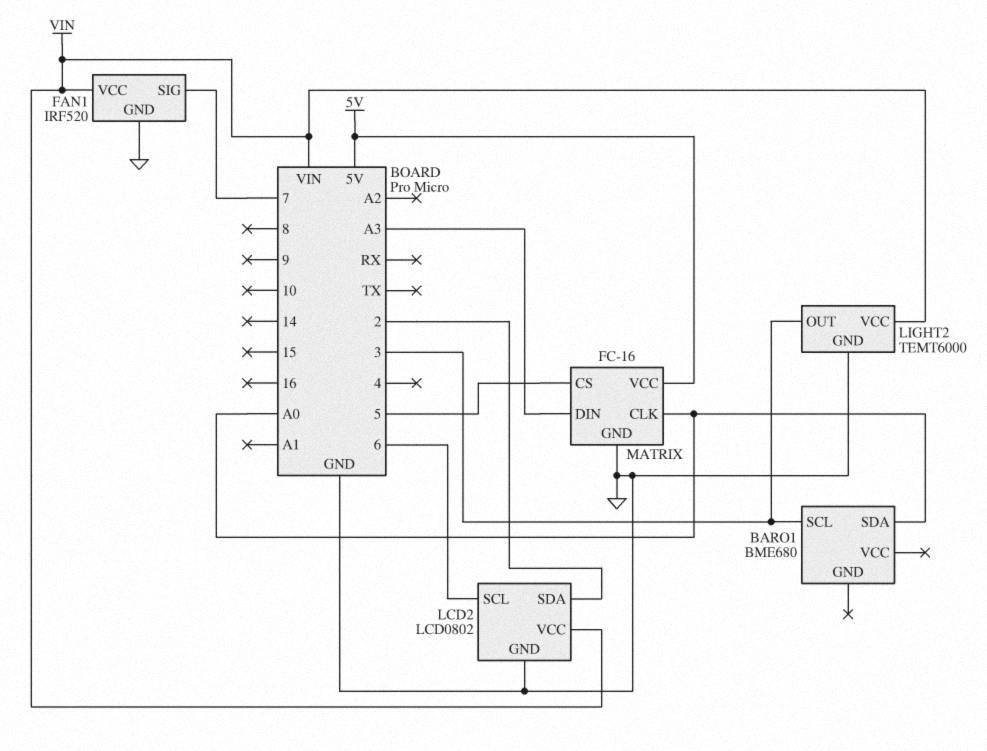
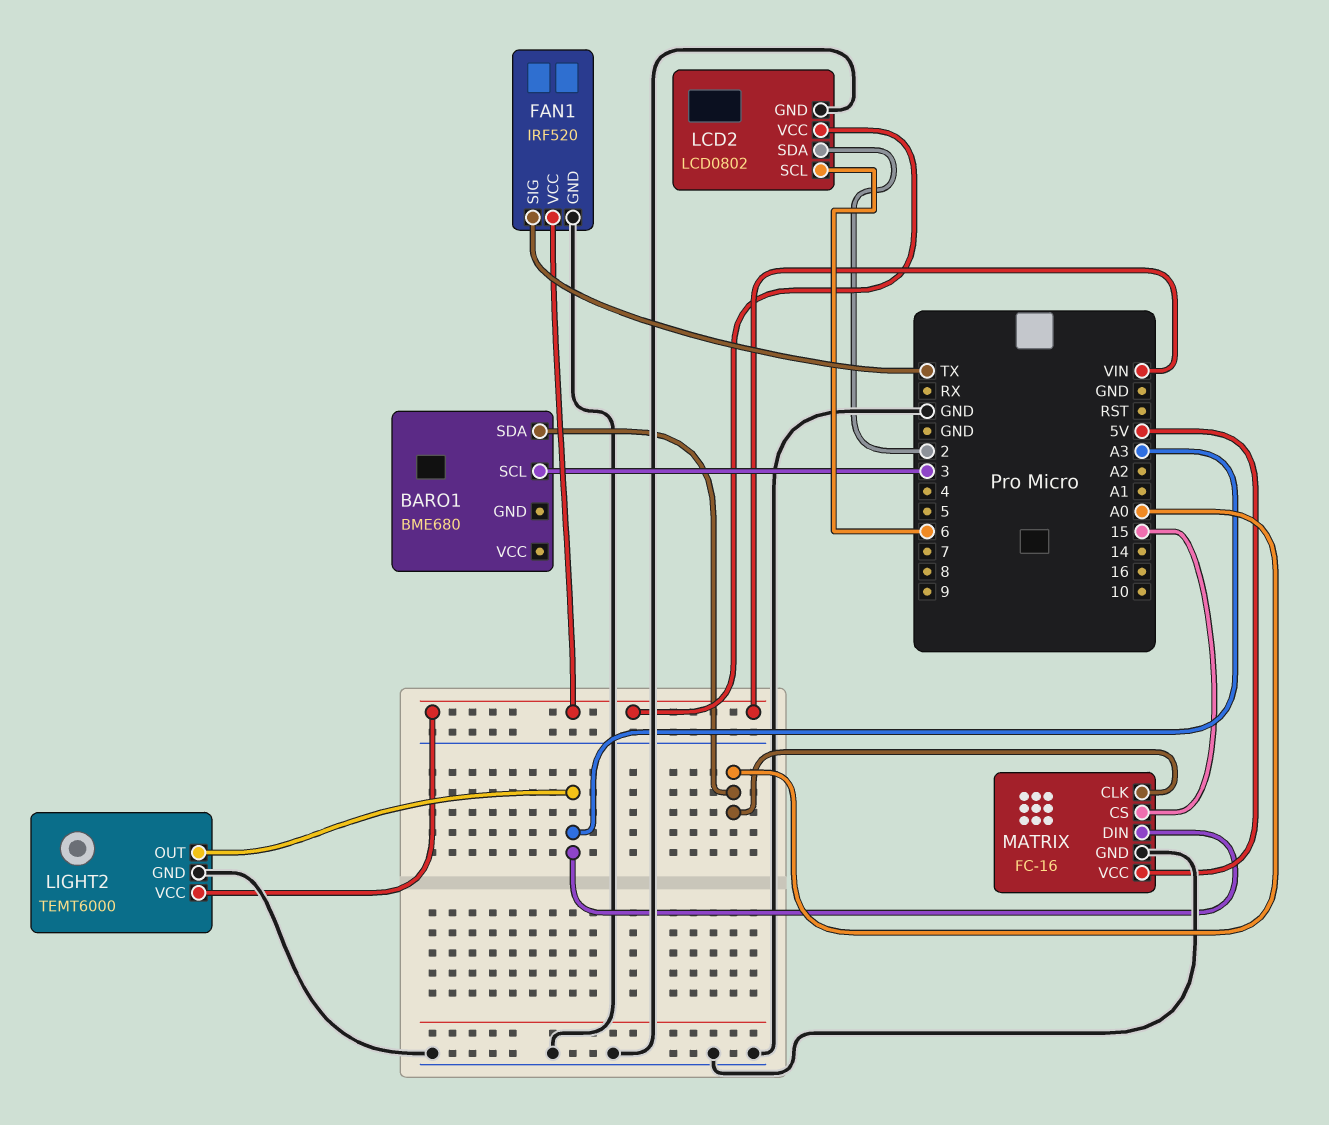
FAN1 pin SIG: 7 -> TX
LIGHT2 pin OUT: 3 -> A3
MATRIX pin CS: 5 -> 15

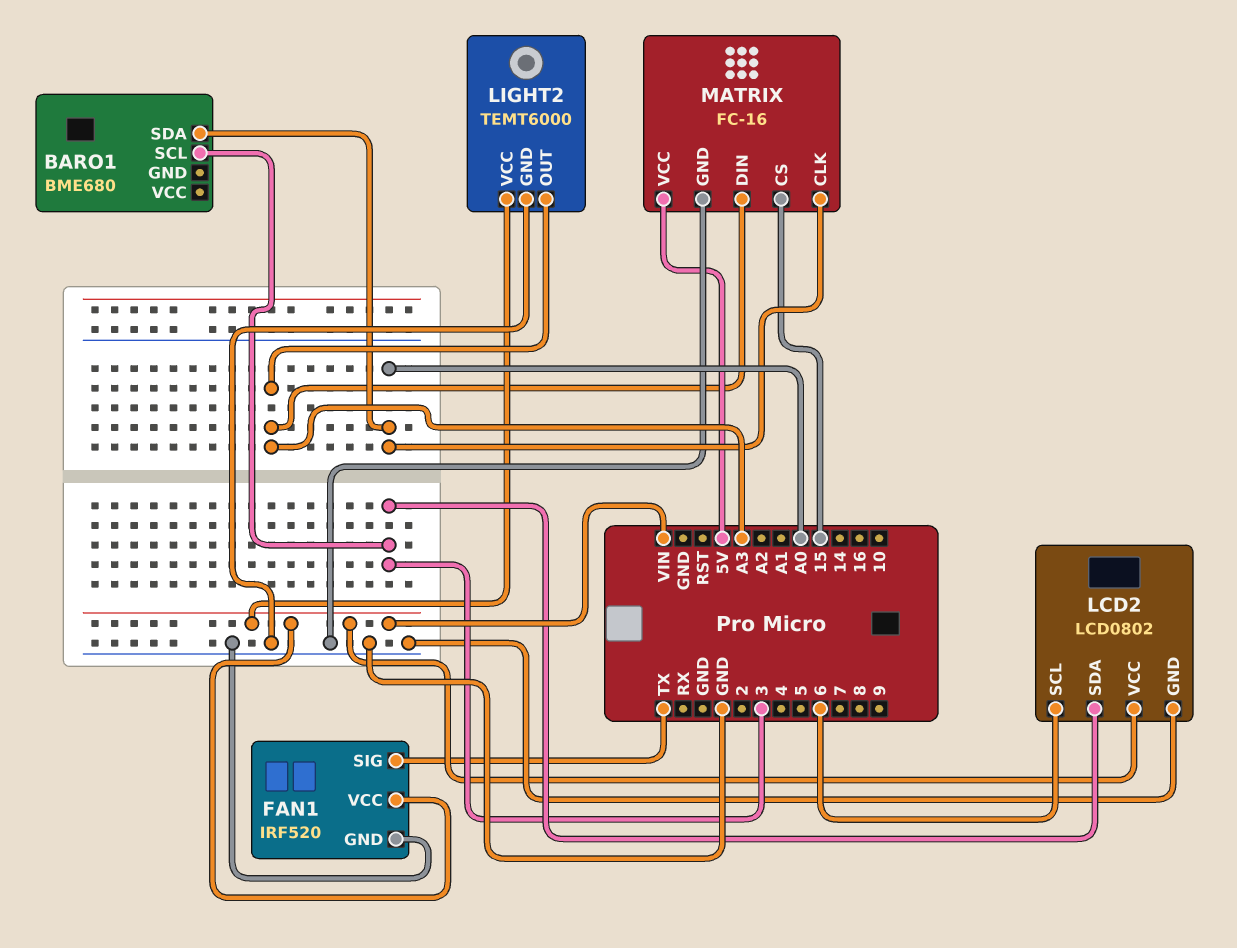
LCD2 pin SDA: 2 -> 3

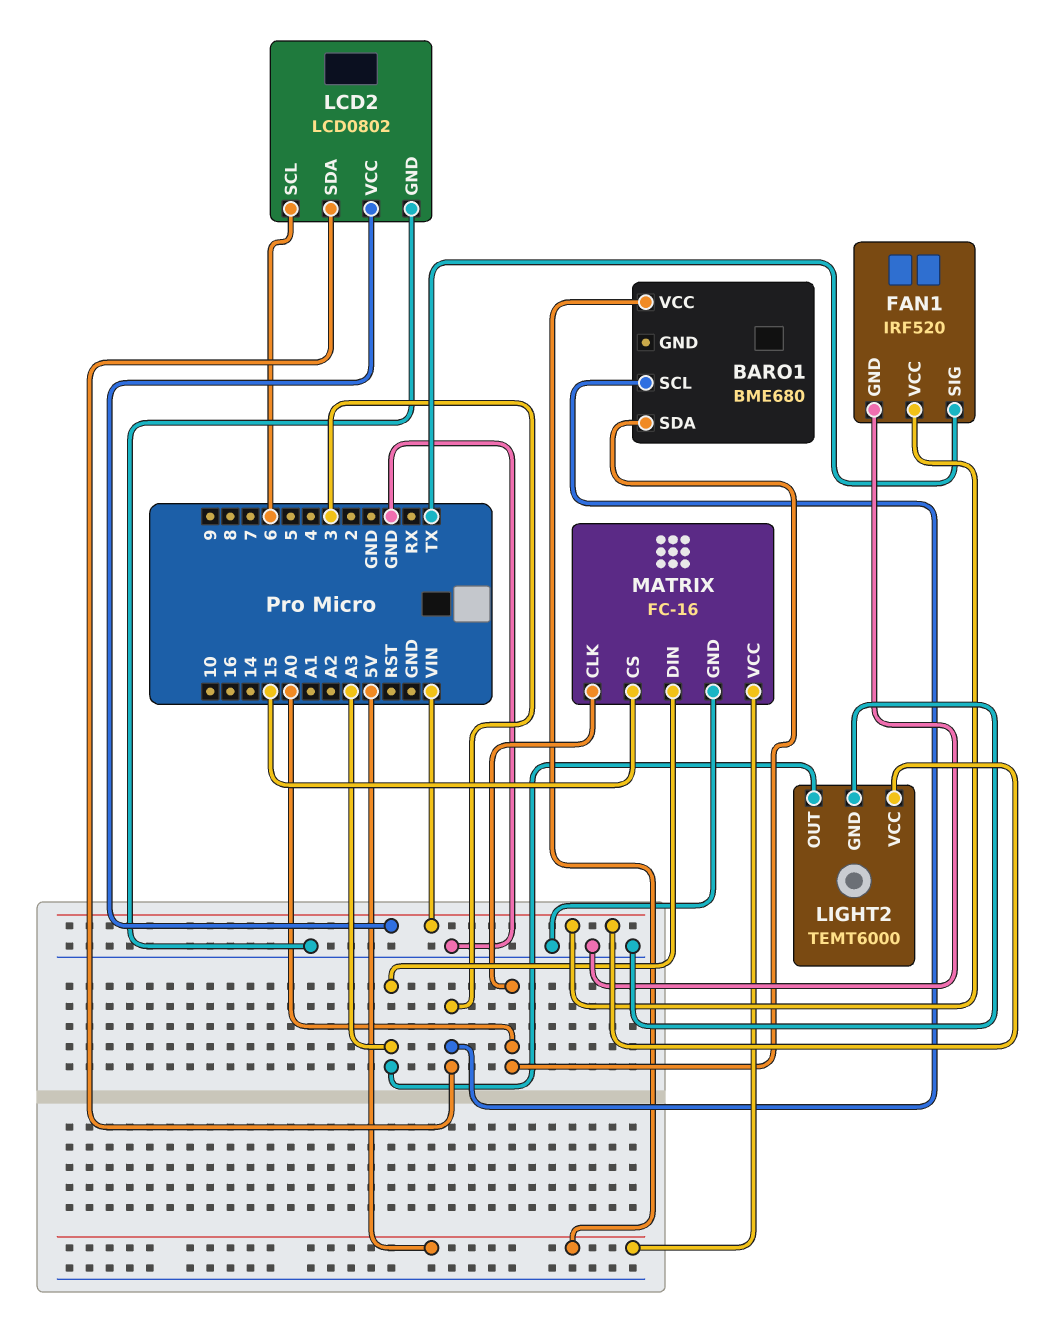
BARO1 pin VCC: none -> 5V

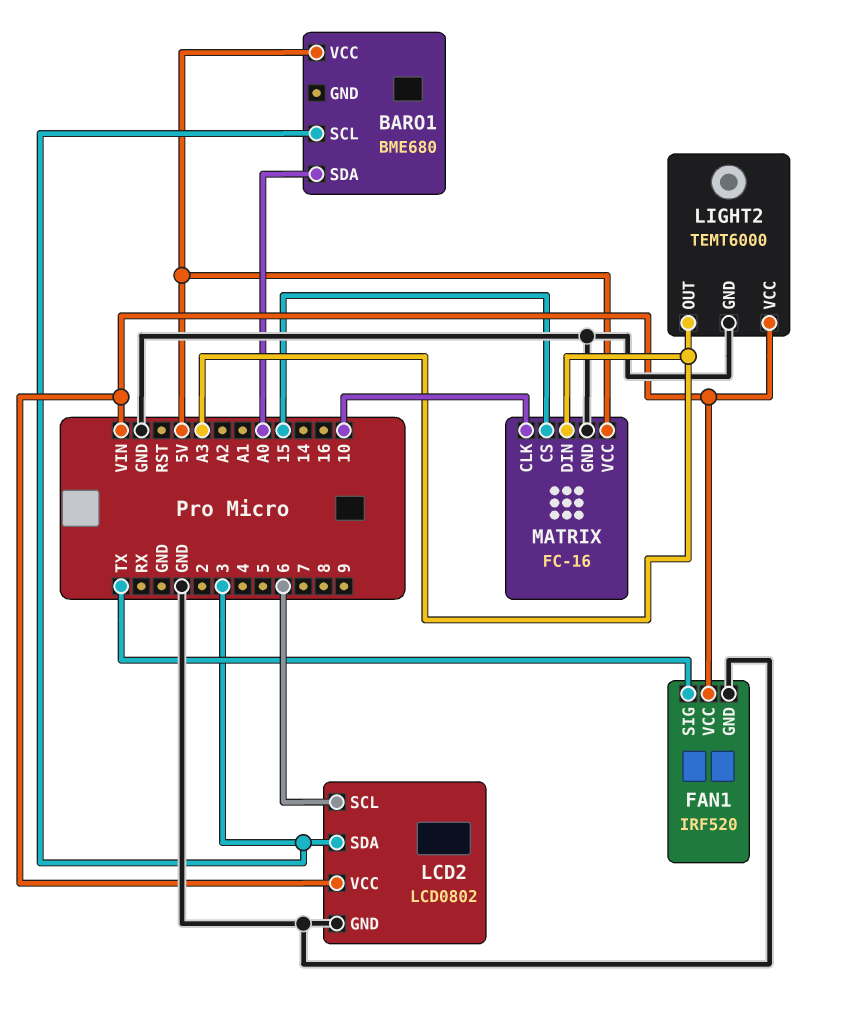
MATRIX pin CLK: A0 -> 10

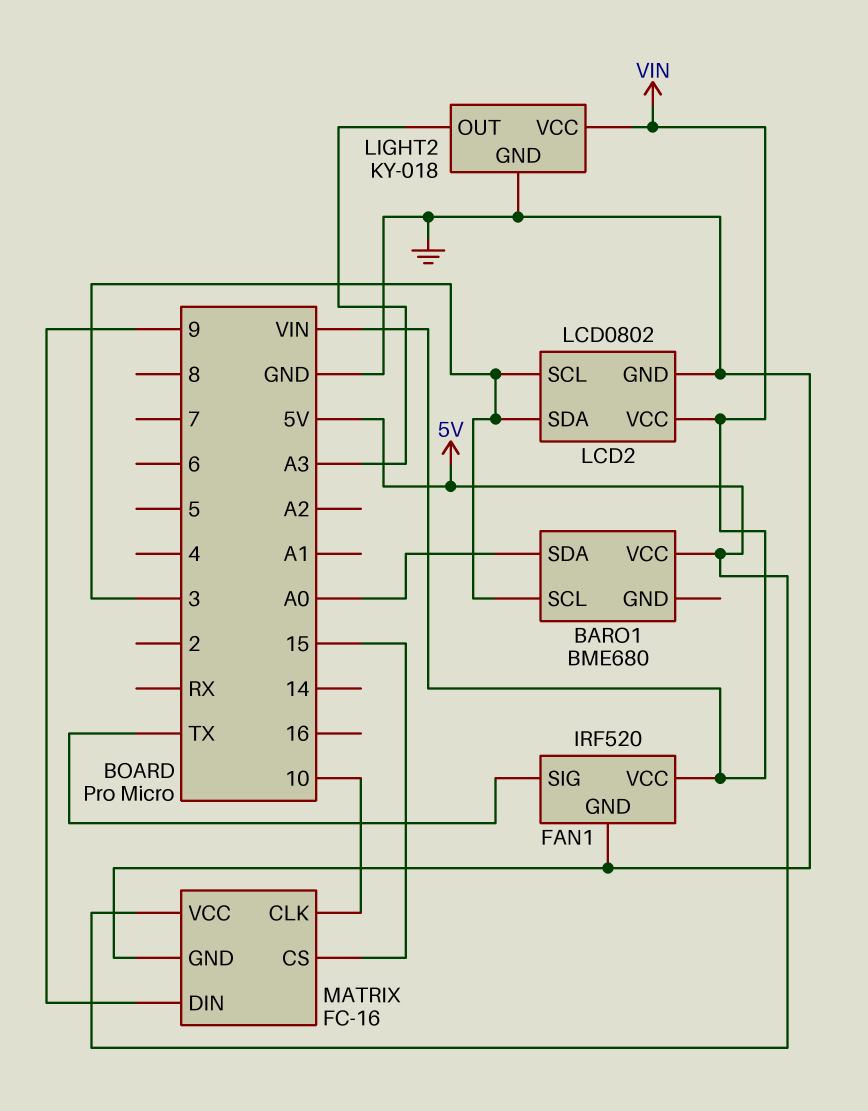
LCD2 pin SCL: 6 -> 3
LIGHT2: TEMT6000 -> KY-018
MATRIX pin DIN: A3 -> 9

